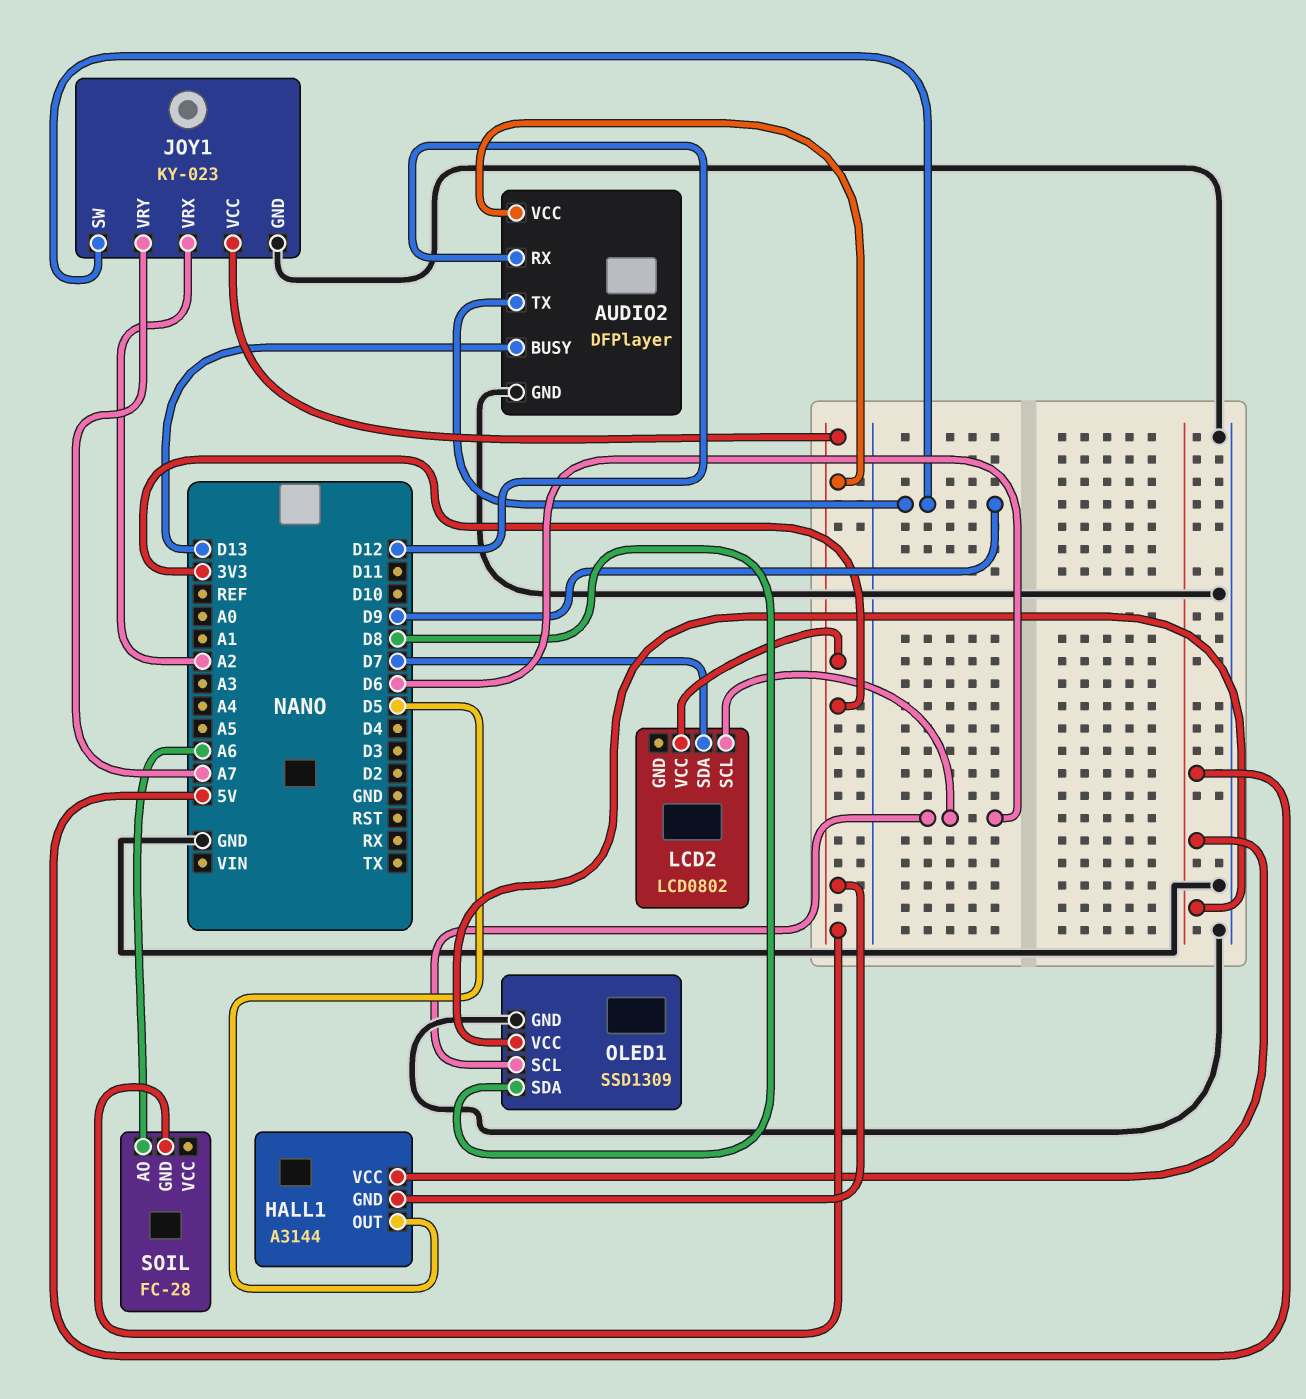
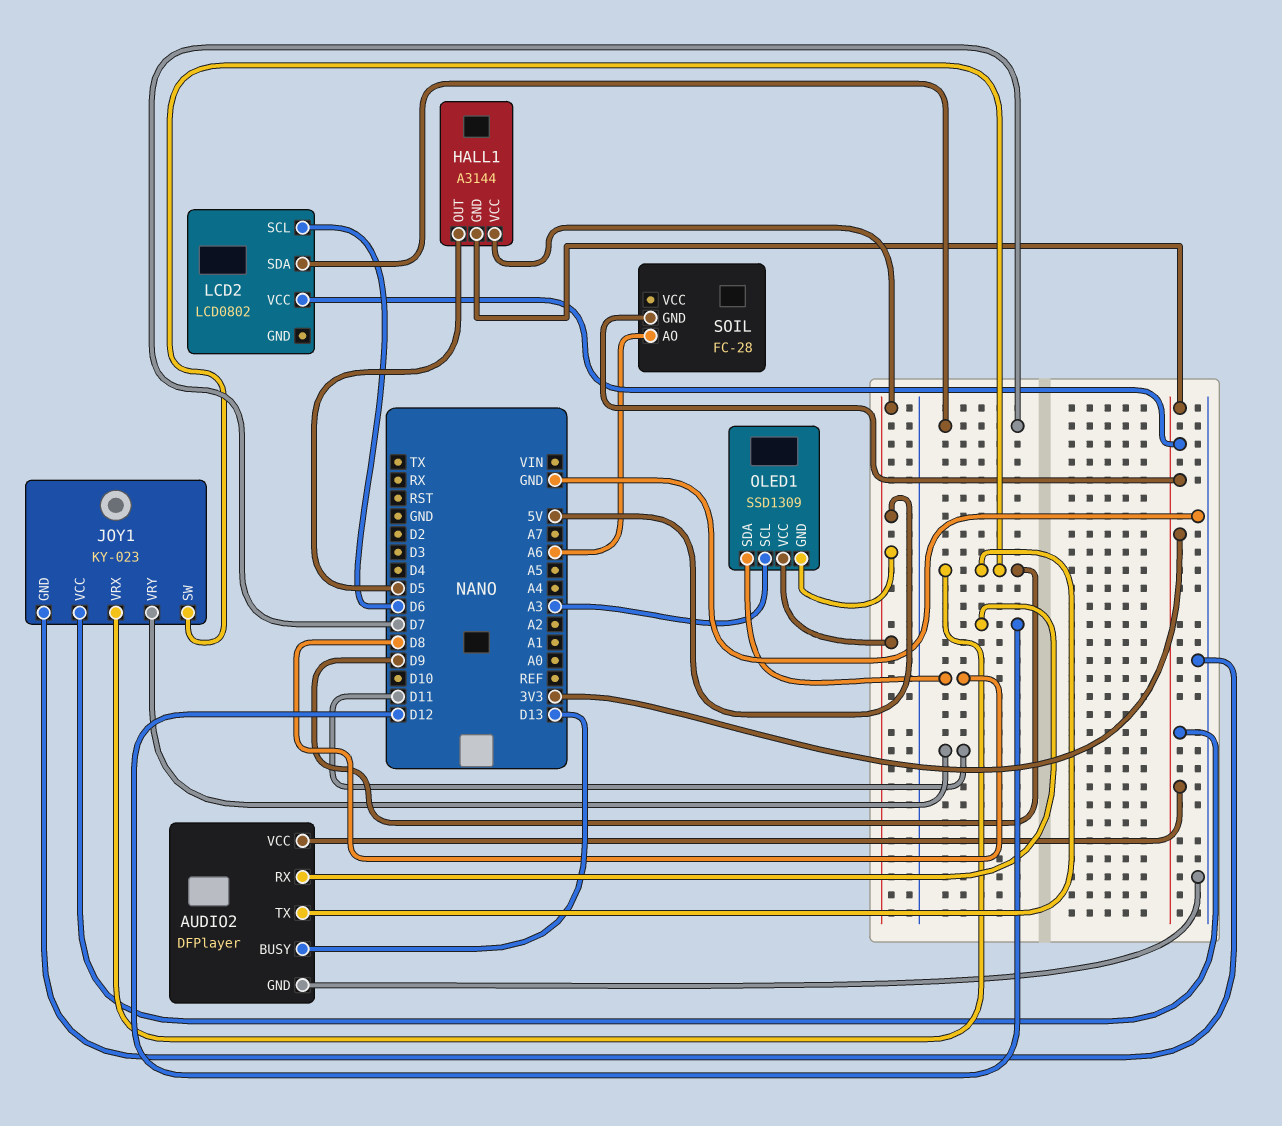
JOY1 pin VRX: A2 -> D9
JOY1 pin VRY: A7 -> D11
OLED1 pin GND: GND -> 5V
OLED1 pin SCL: D6 -> A3

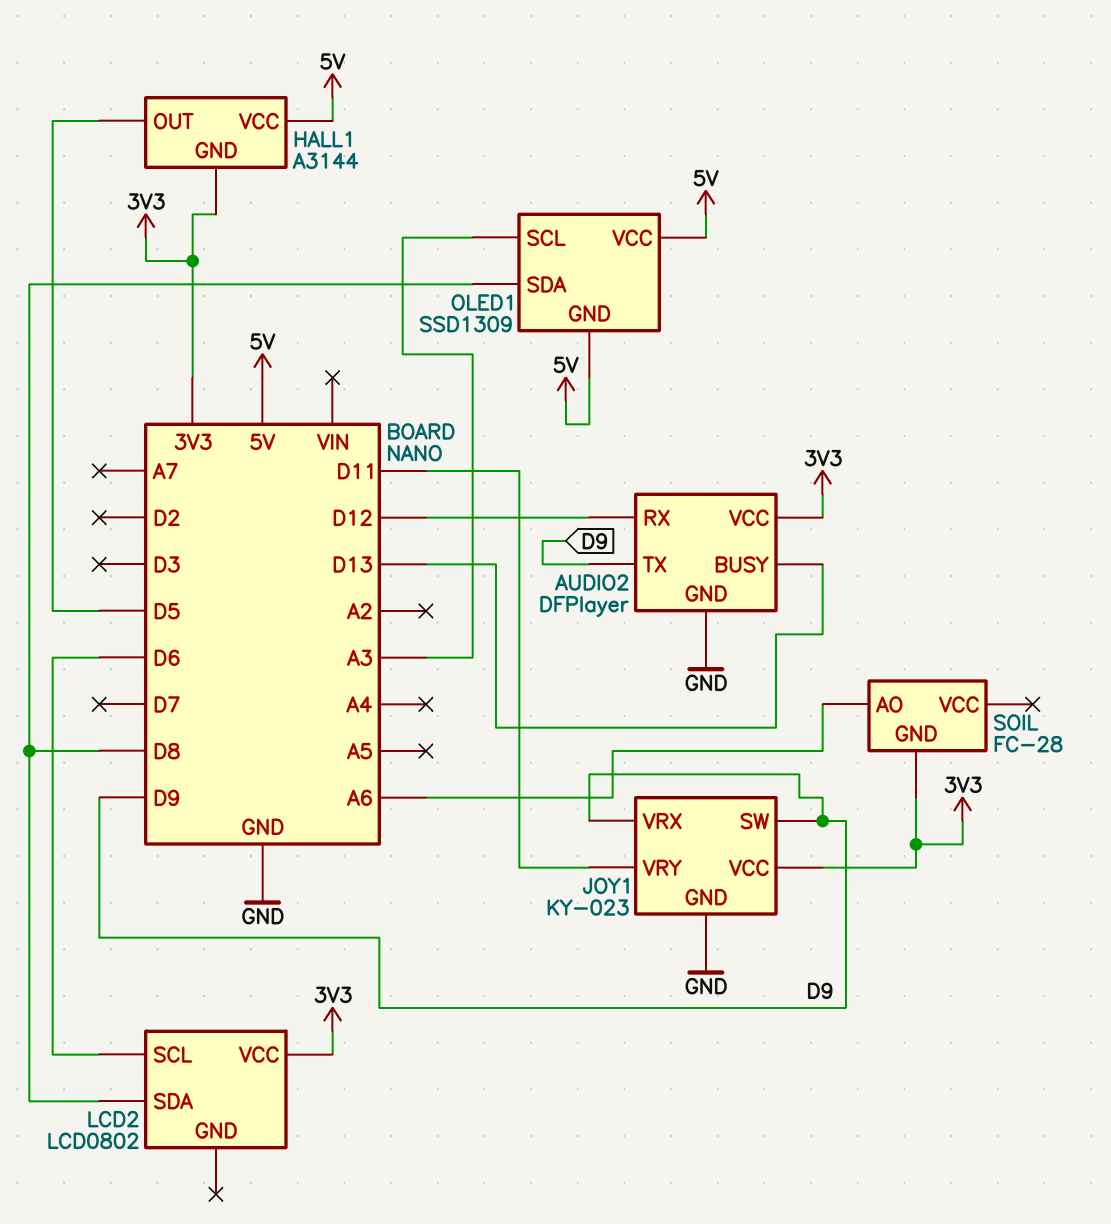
LCD2 pin SDA: D7 -> D8

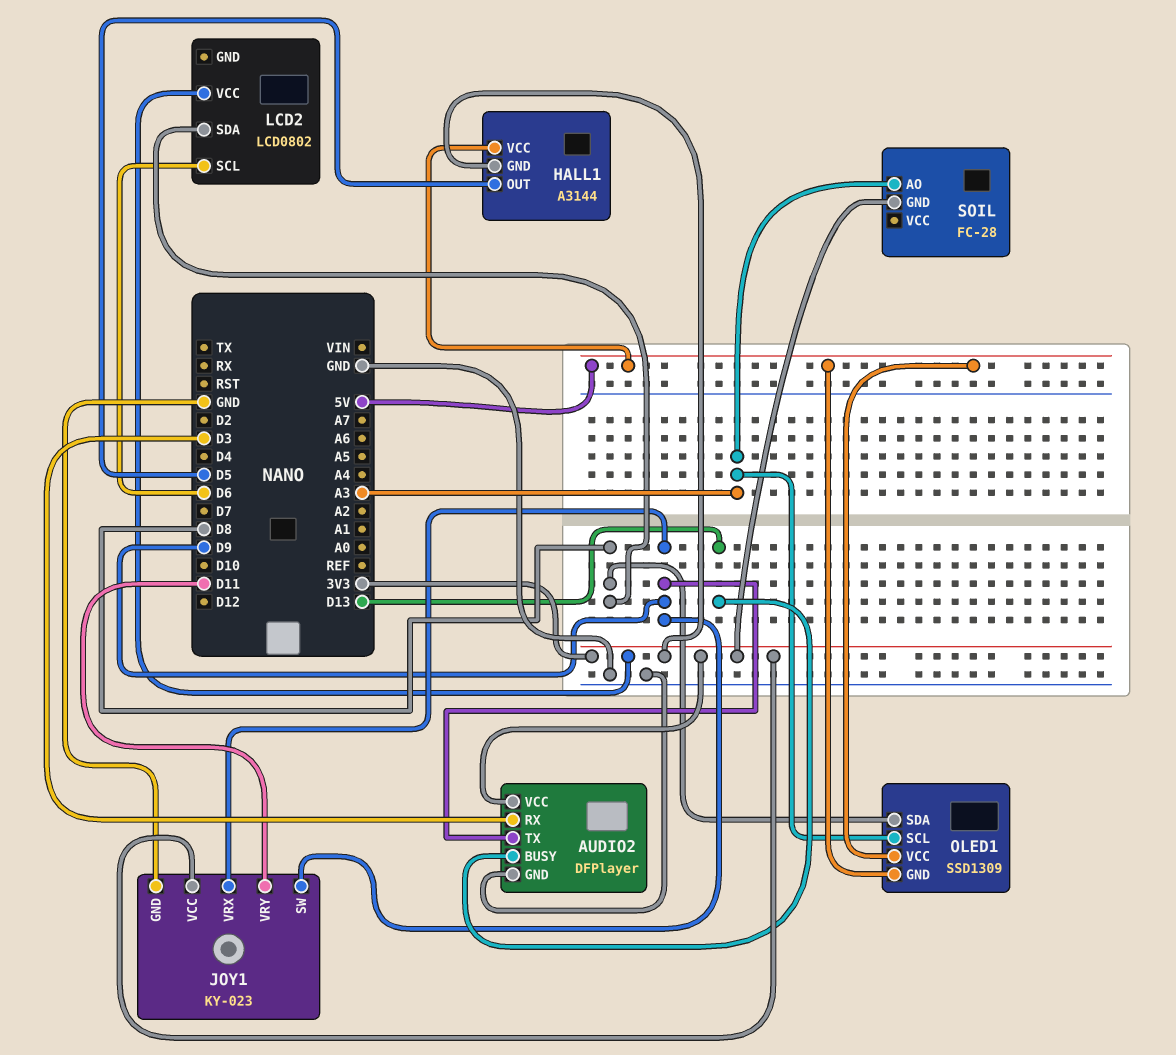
AUDIO2 pin RX: D12 -> D3
SOIL pin AO: A6 -> A3

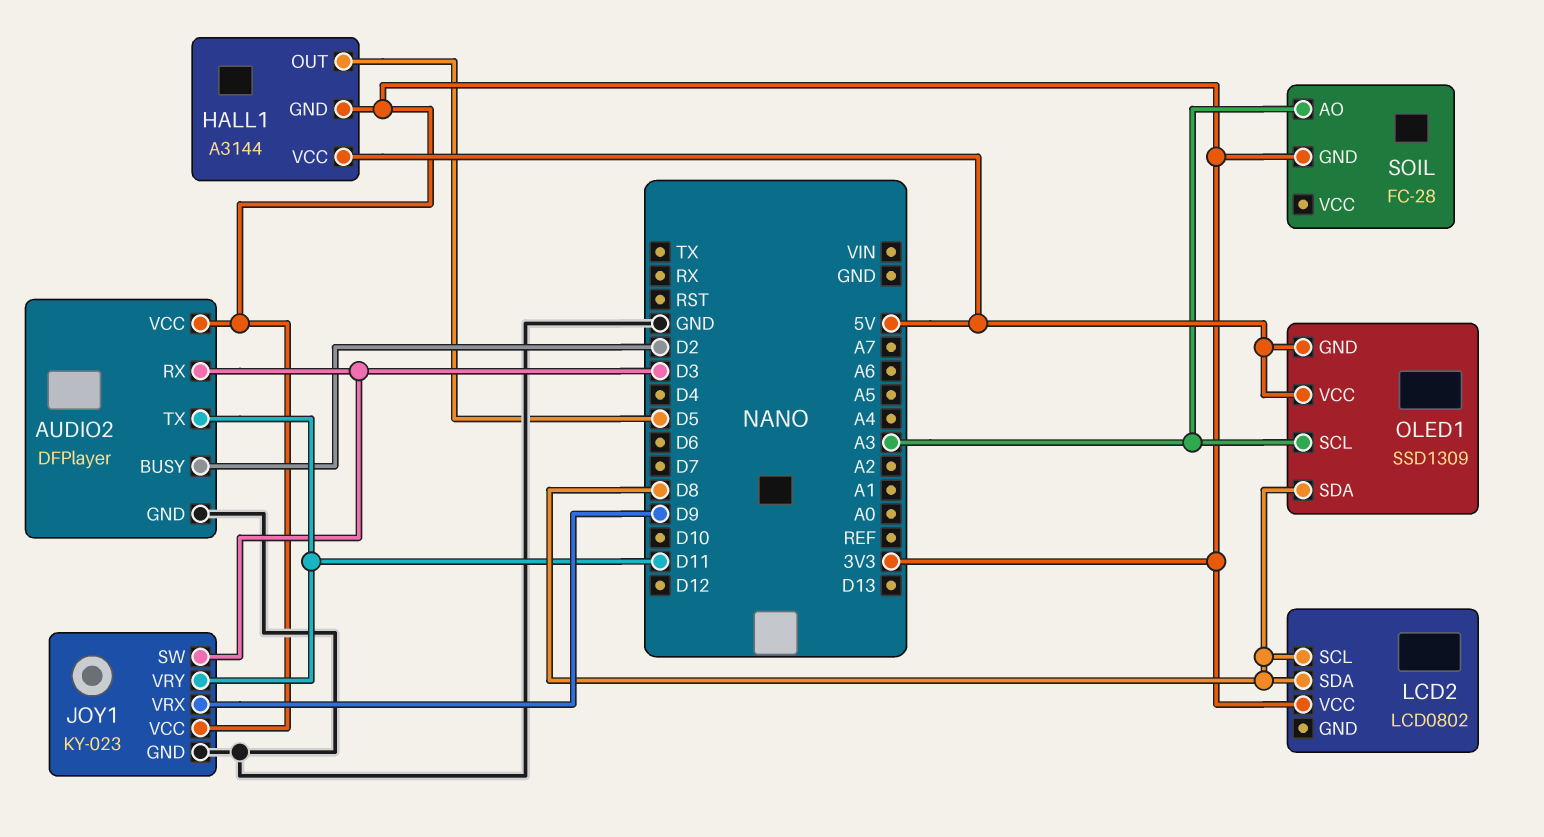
AUDIO2 pin BUSY: D13 -> D2
AUDIO2 pin TX: D9 -> D11
JOY1 pin SW: D9 -> D3
LCD2 pin SCL: D6 -> D8

